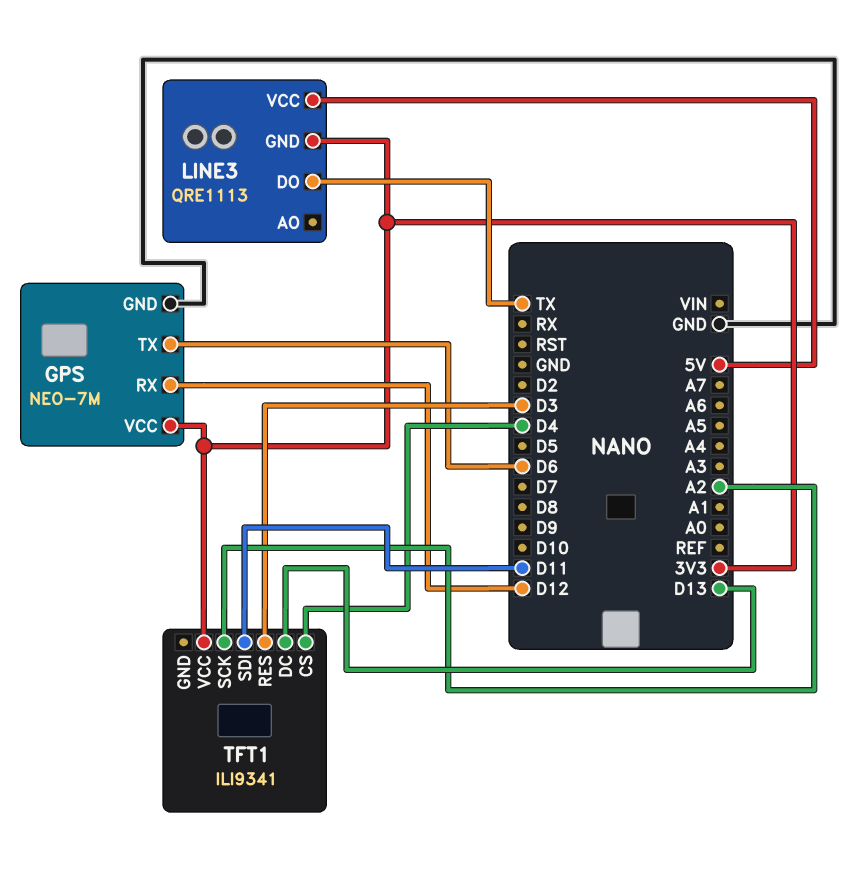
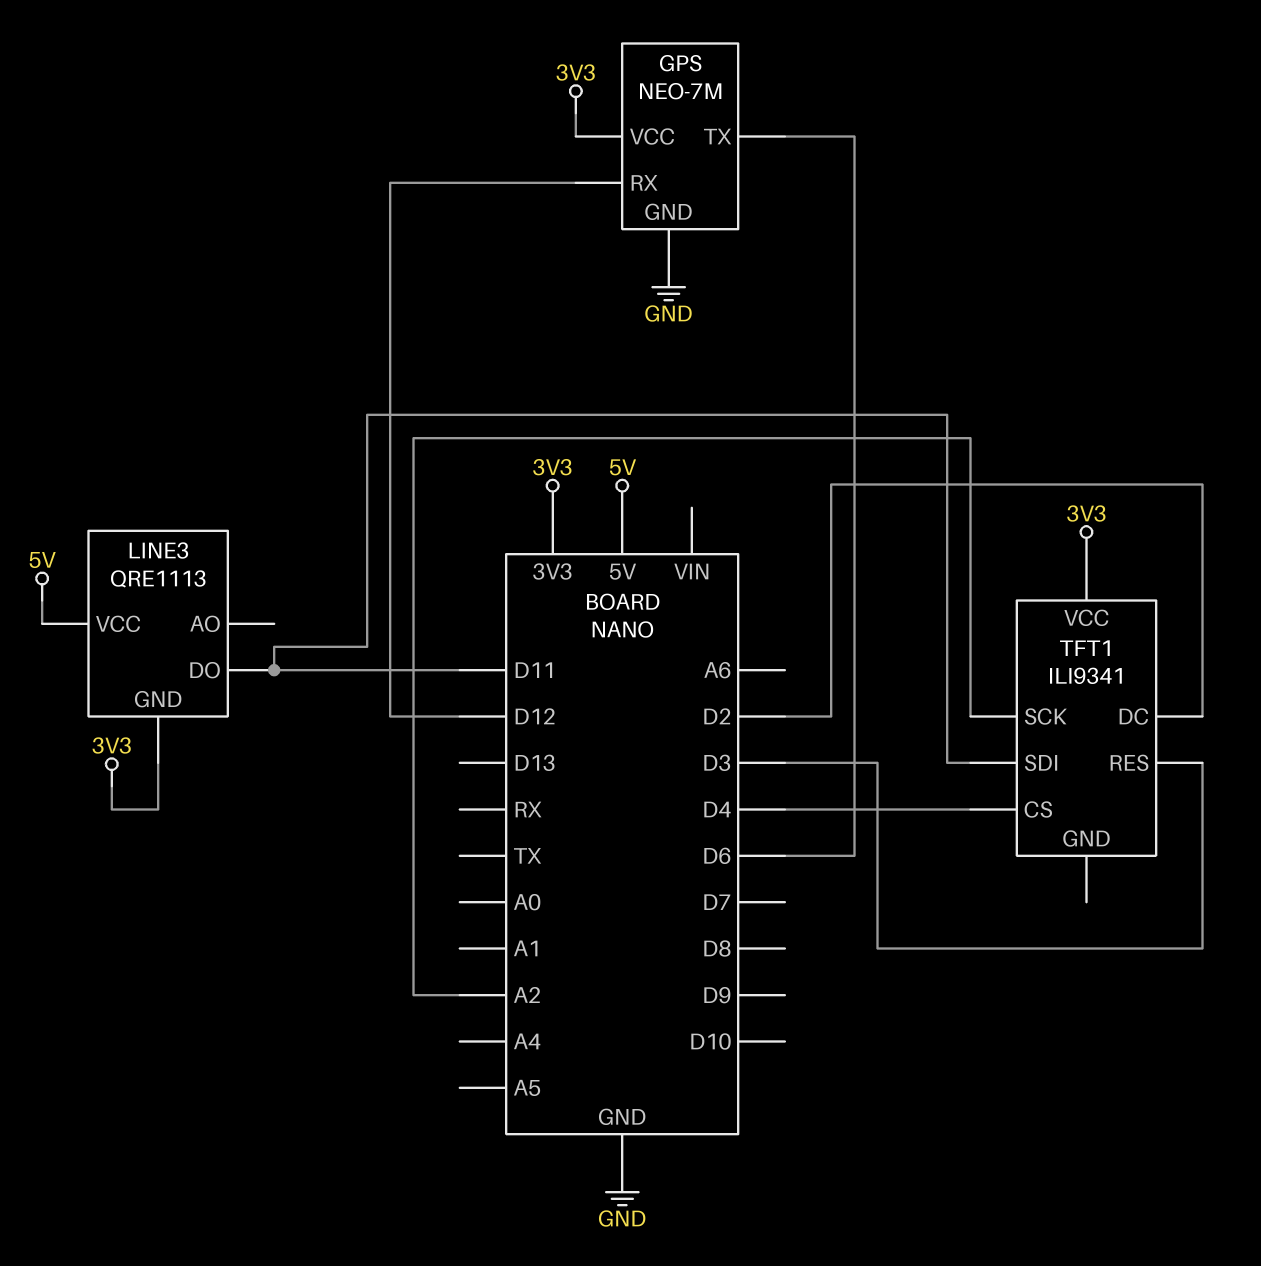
LINE3 pin DO: TX -> D11
TFT1 pin DC: D13 -> D2

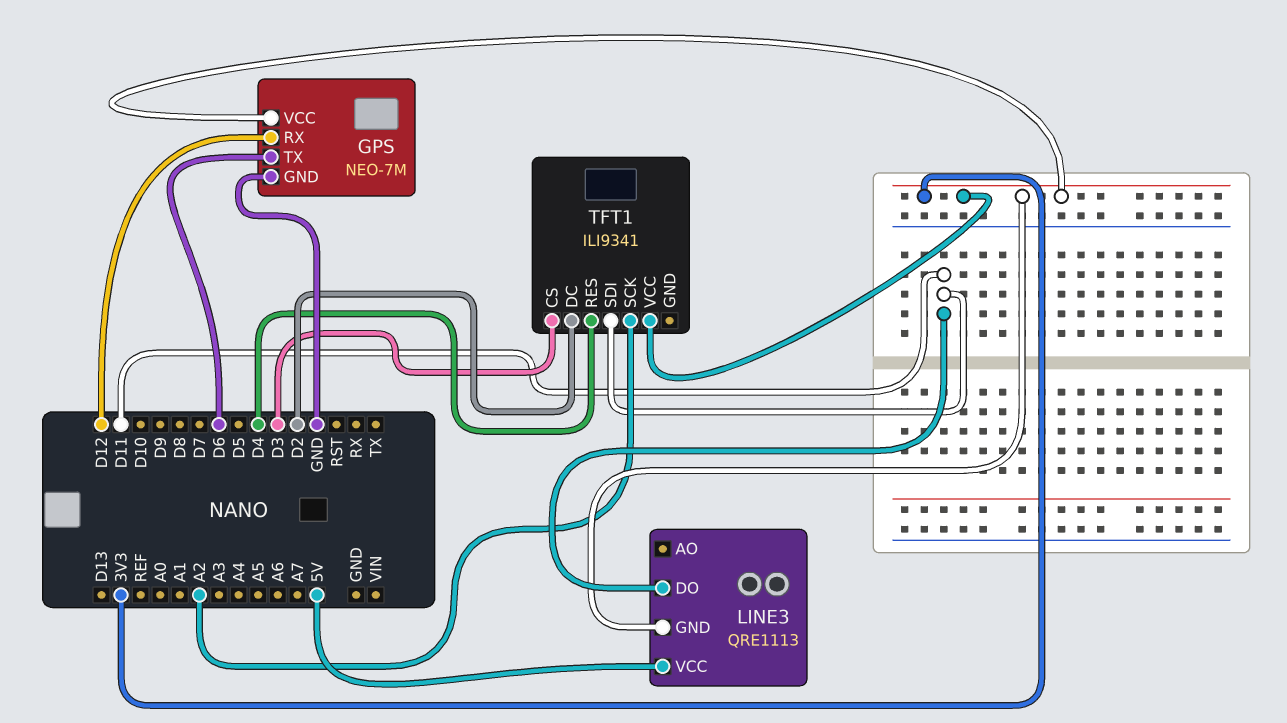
TFT1 pin CS: D4 -> D3
TFT1 pin RES: D3 -> D4

